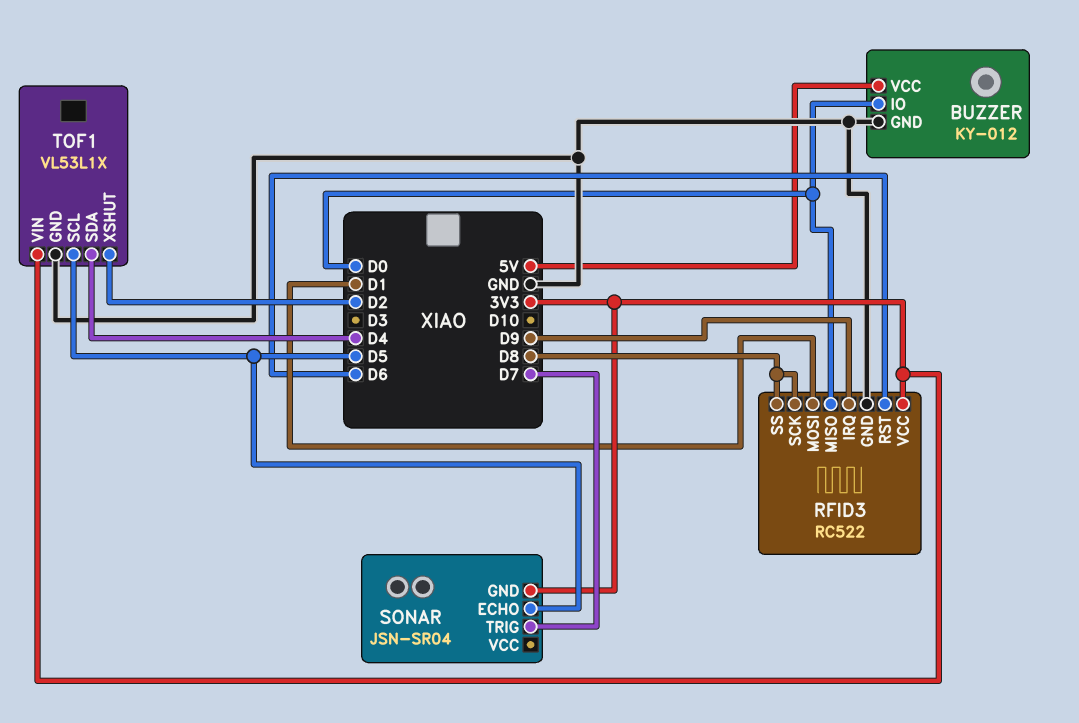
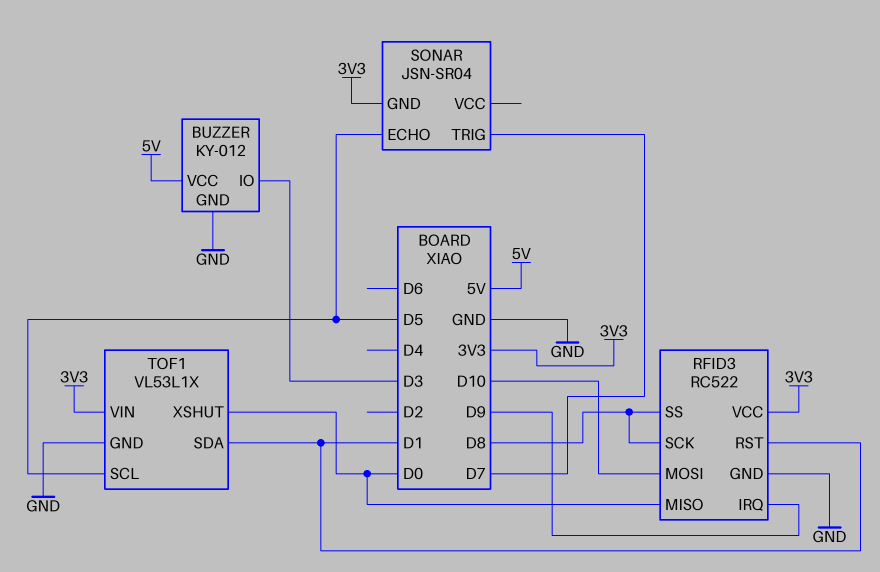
BUZZER pin IO: D0 -> D3
RFID3 pin MOSI: D1 -> D10
RFID3 pin RST: D6 -> D1
TOF1 pin SDA: D4 -> D1
TOF1 pin XSHUT: D2 -> D0

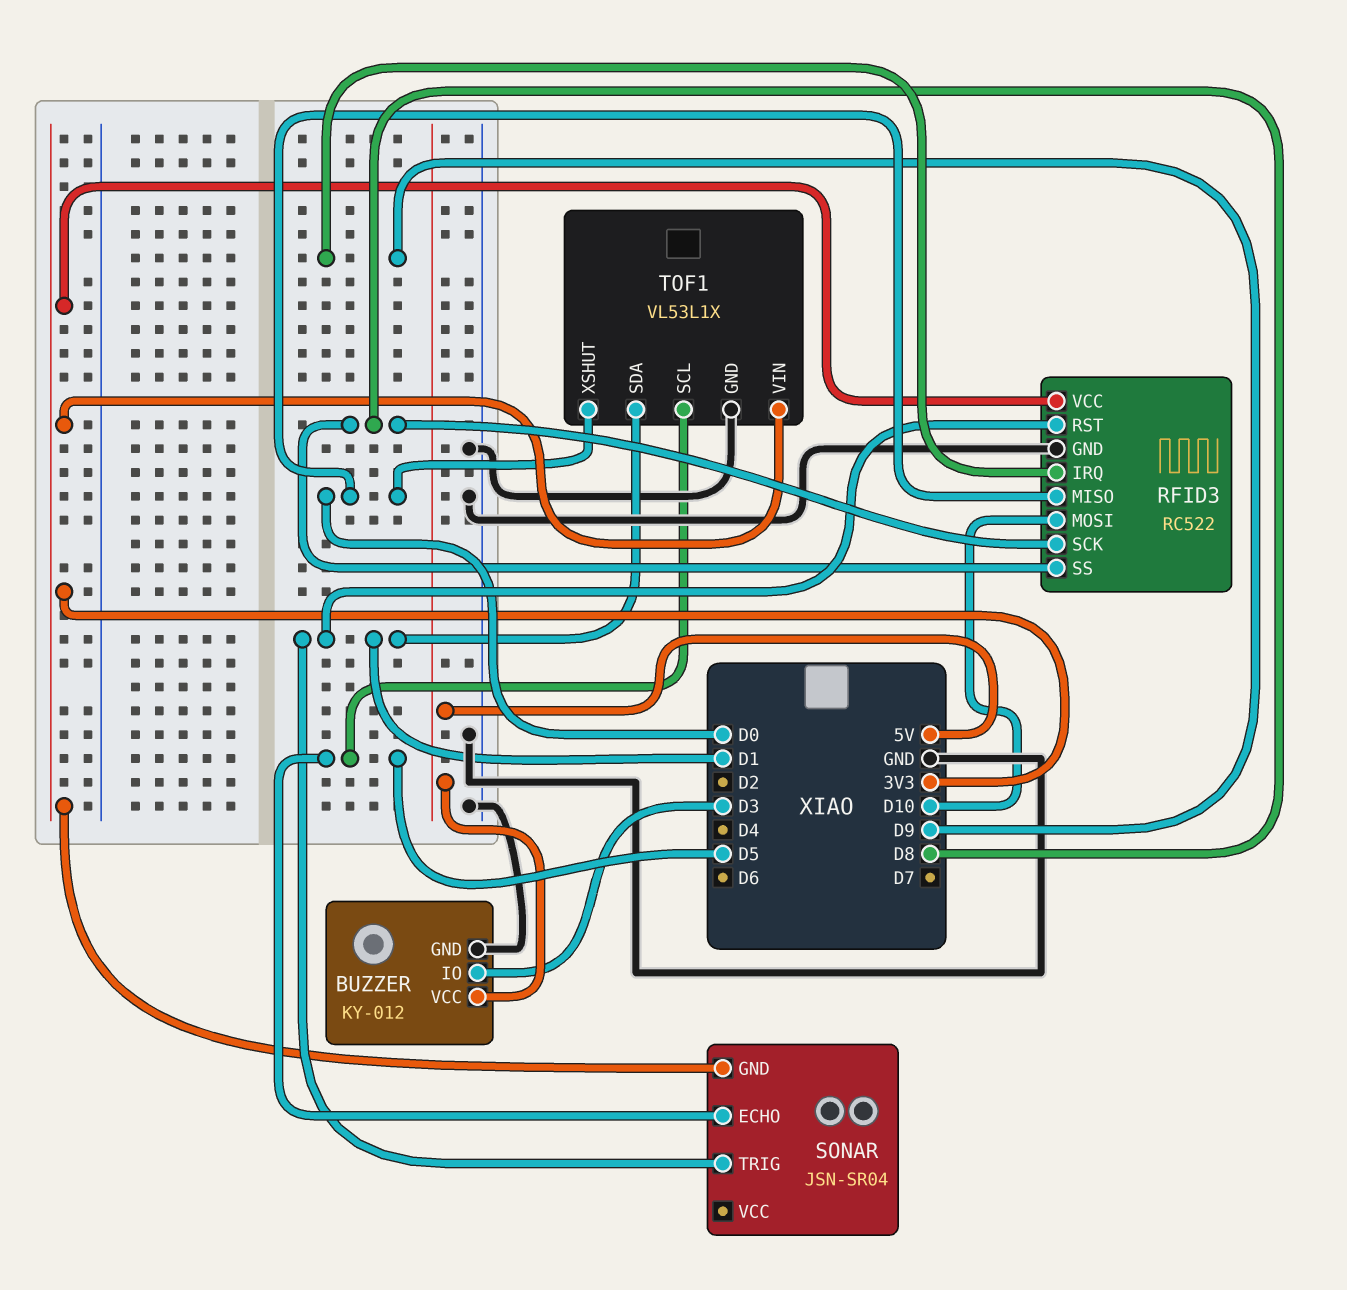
SONAR pin TRIG: D7 -> D1

